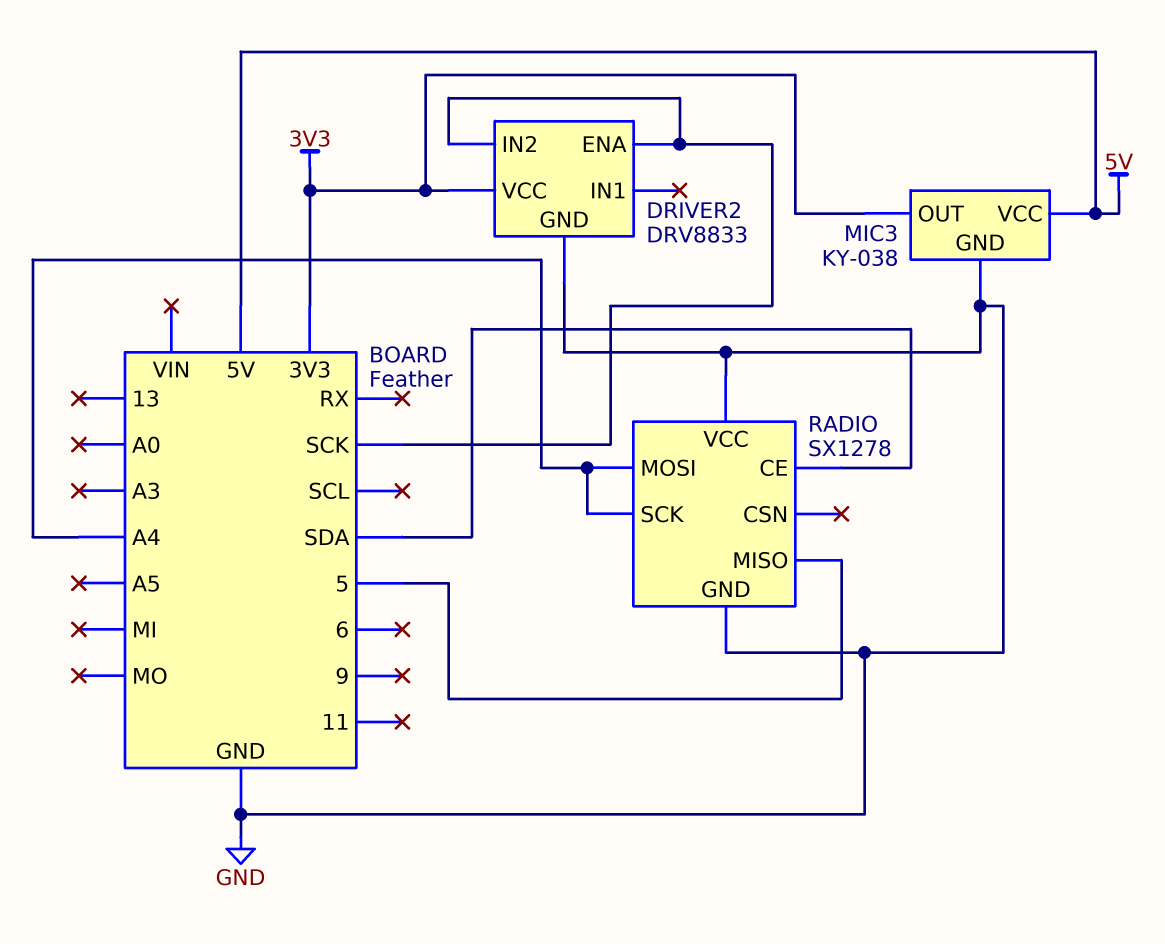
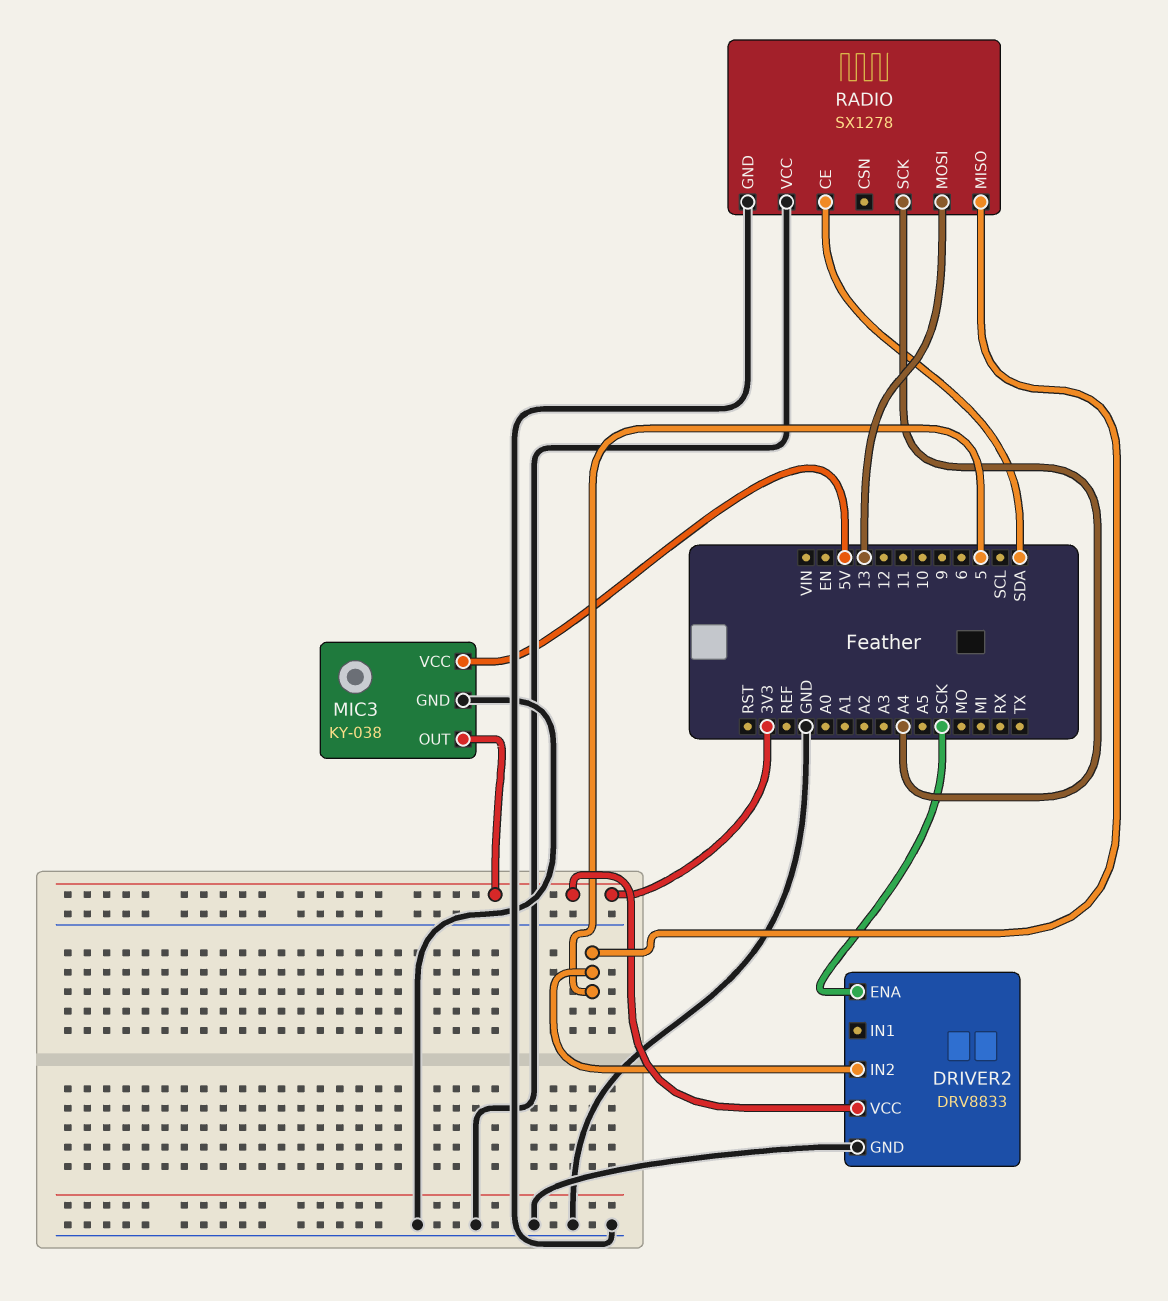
DRIVER2 pin IN2: SCK -> 5
RADIO pin MOSI: A4 -> 13

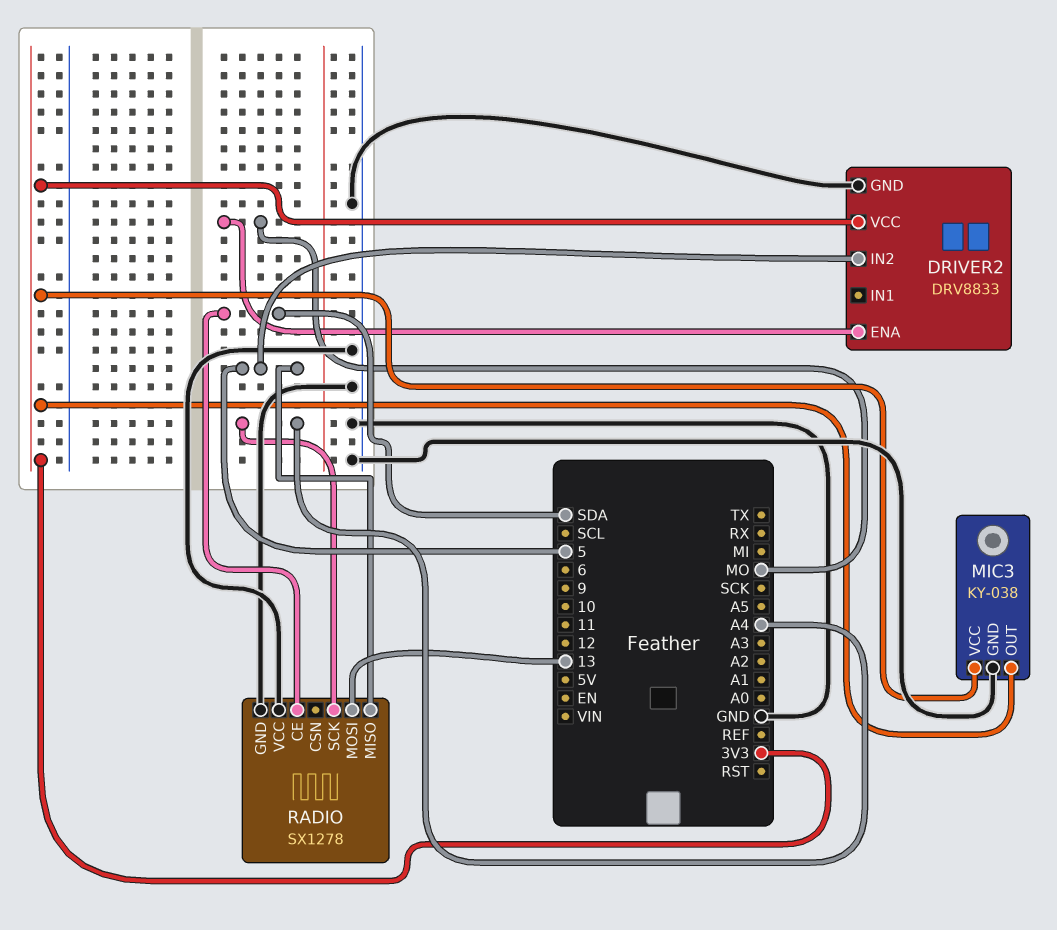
DRIVER2 pin ENA: SCK -> MO
MIC3 pin VCC: 5V -> 3V3

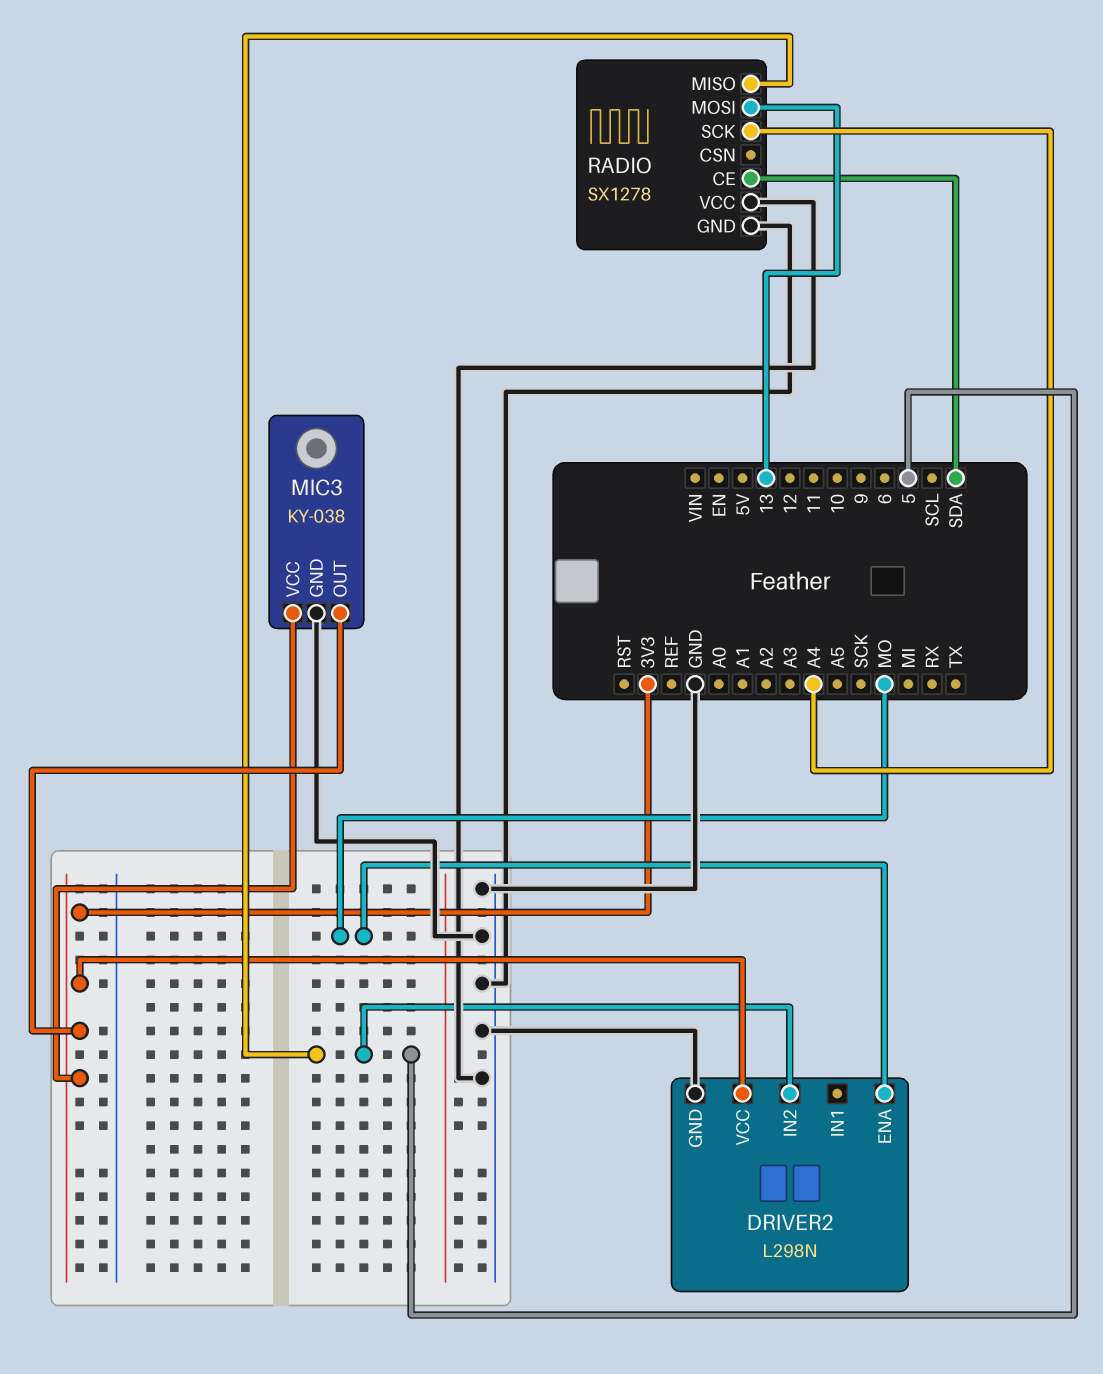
DRIVER2: DRV8833 -> L298N

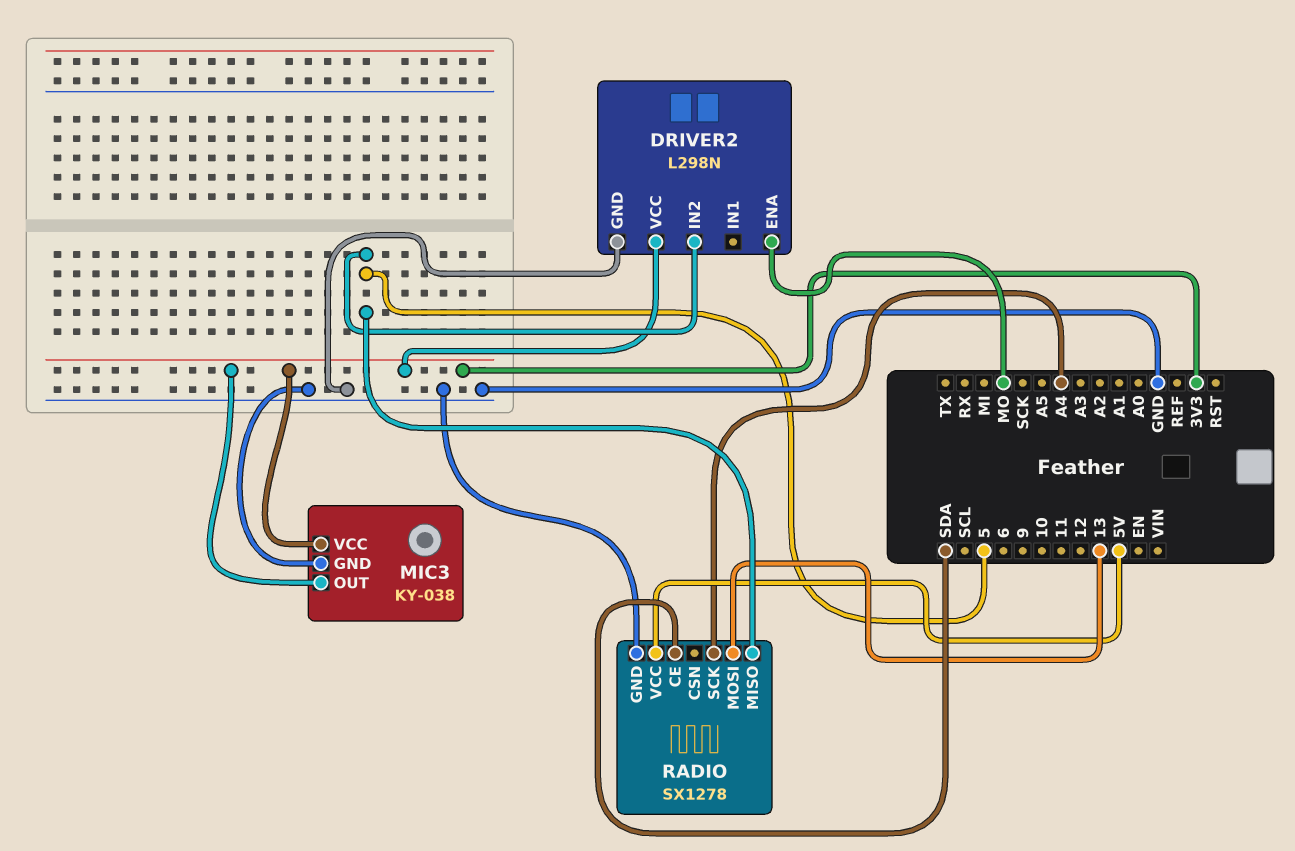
RADIO pin VCC: GND -> 5V

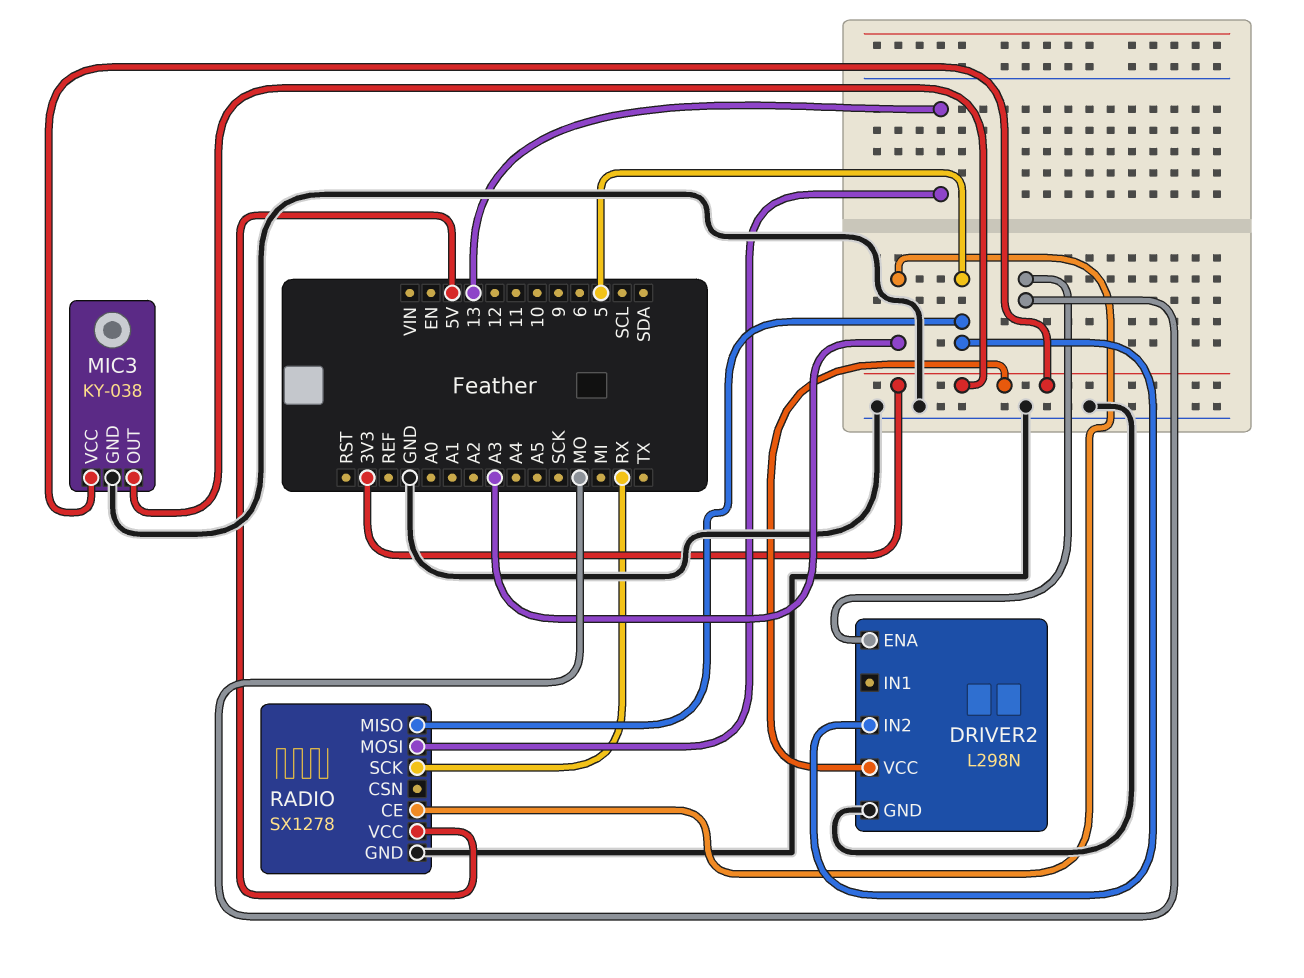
RADIO pin CE: SDA -> A3
RADIO pin SCK: A4 -> RX

